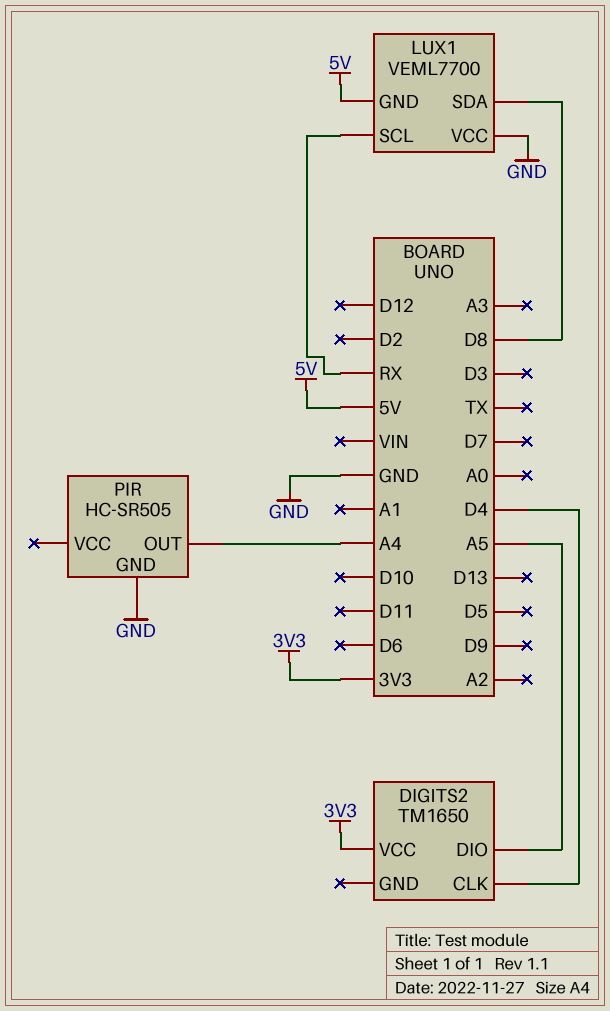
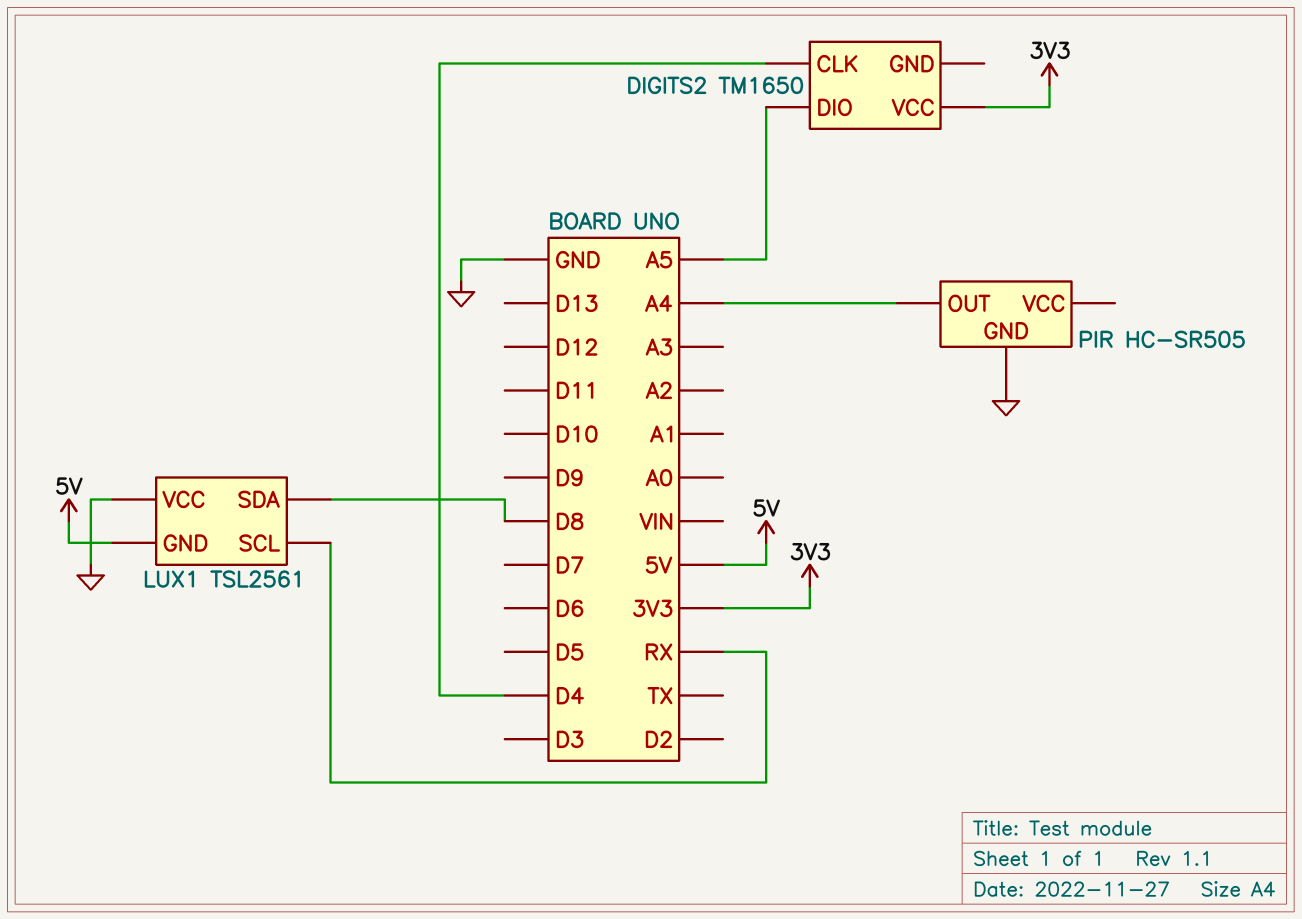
LUX1: VEML7700 -> TSL2561

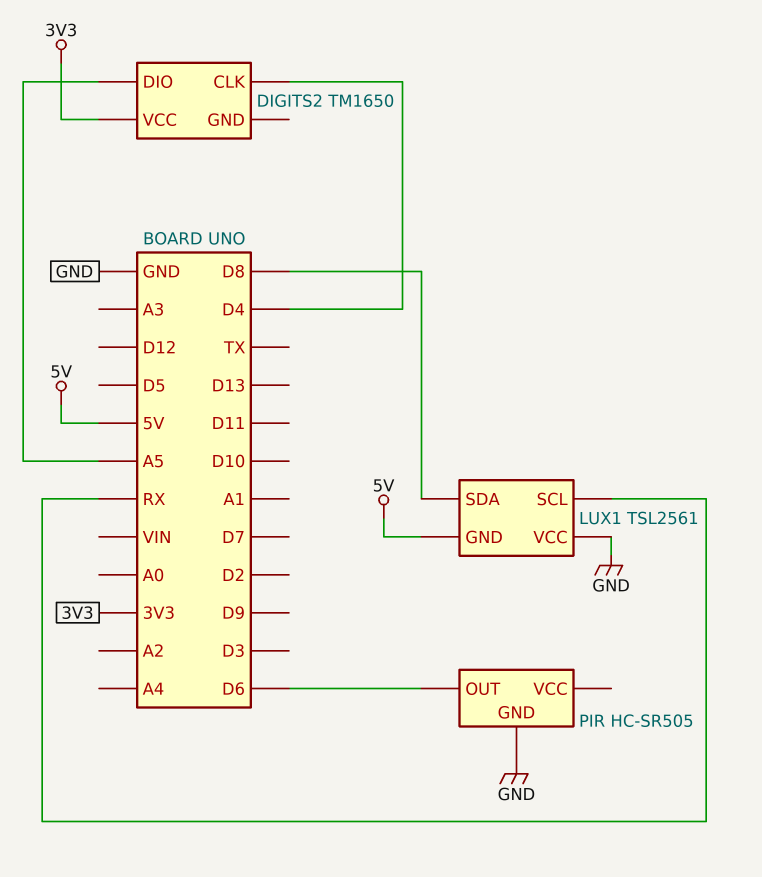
PIR pin OUT: A4 -> D6

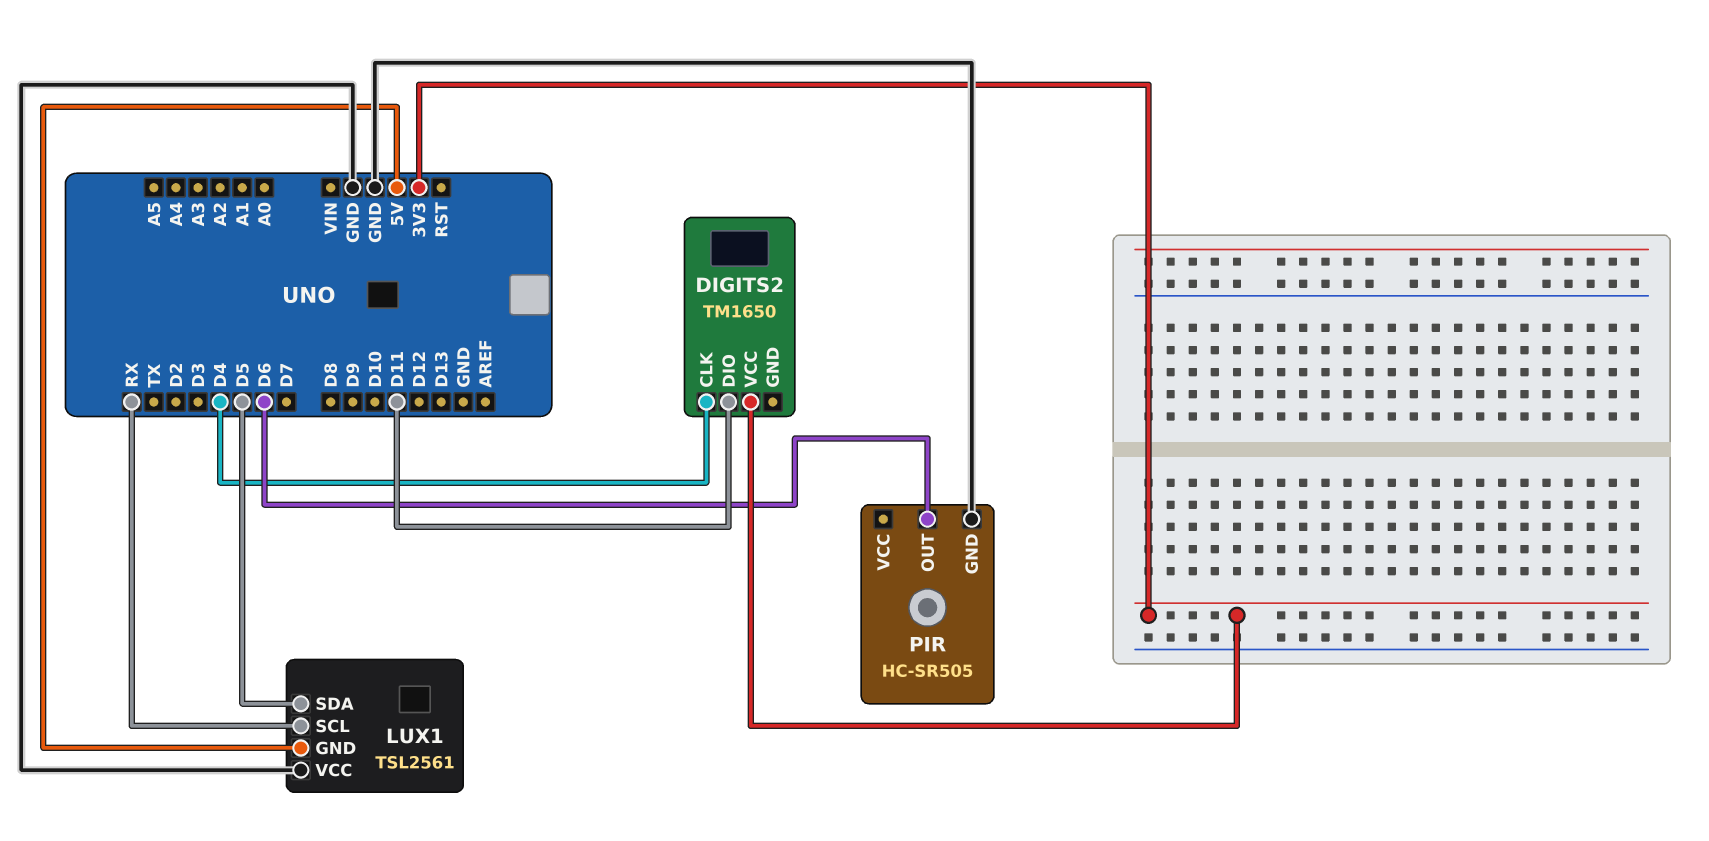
DIGITS2 pin DIO: A5 -> D11
LUX1 pin SDA: D8 -> D5

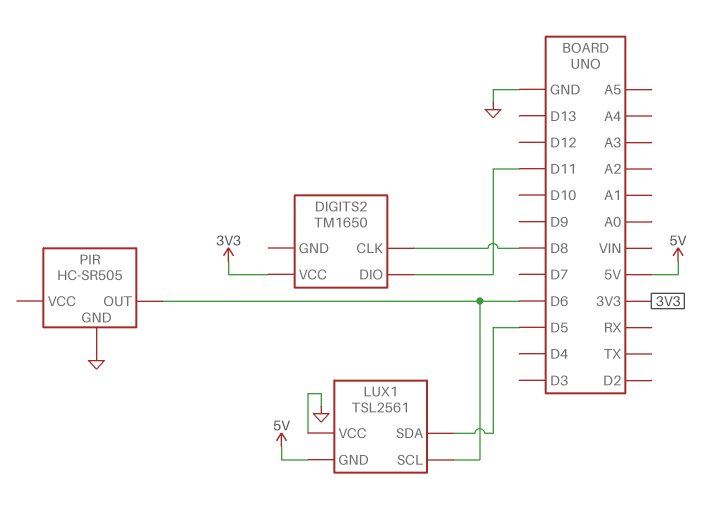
DIGITS2 pin CLK: D4 -> D8
LUX1 pin SCL: RX -> D6

